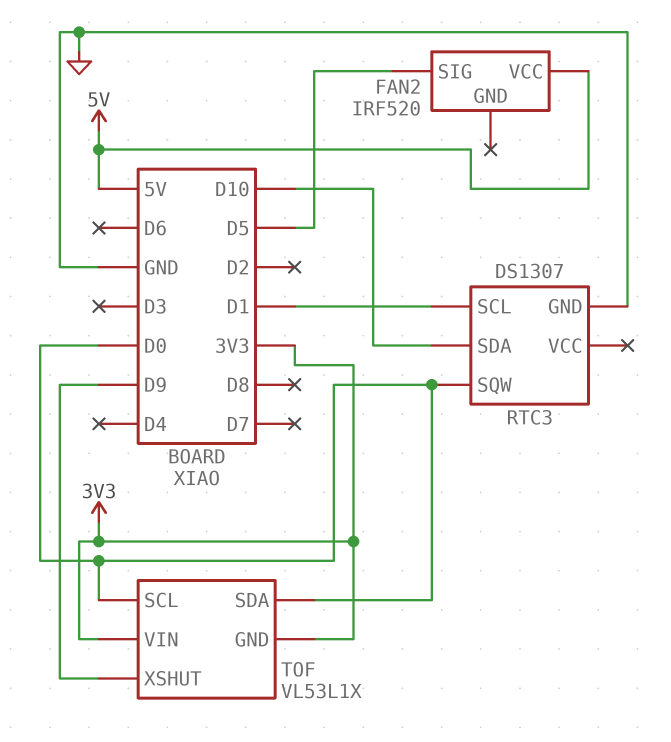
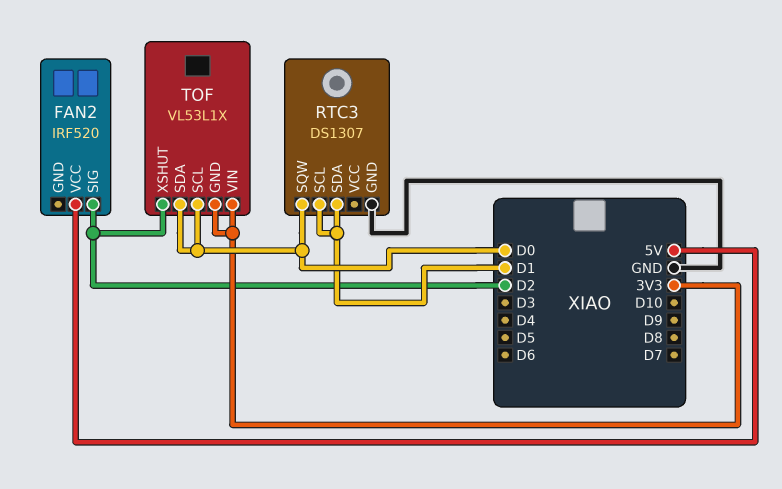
FAN2 pin SIG: D5 -> D2
RTC3 pin SDA: D10 -> D1
TOF pin XSHUT: D9 -> D2

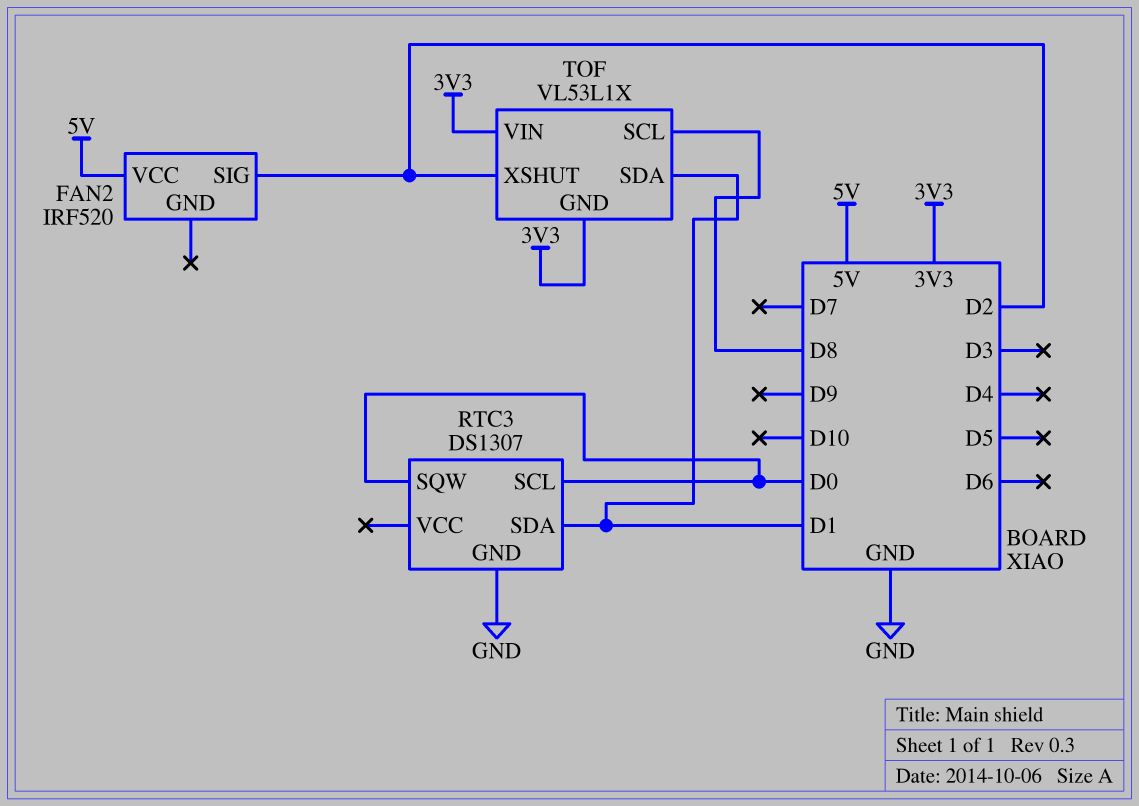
RTC3 pin SCL: D1 -> D0
TOF pin SCL: D0 -> D8
TOF pin SDA: D0 -> D1

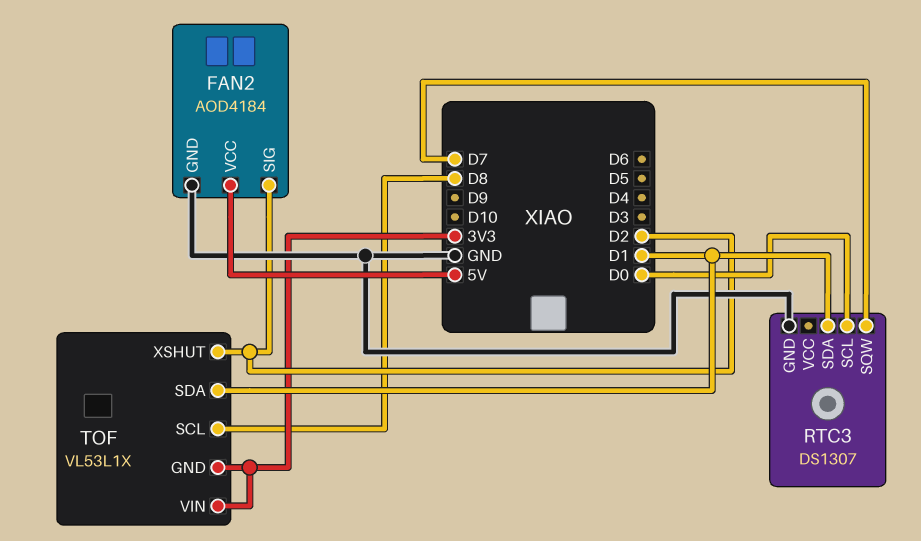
FAN2: IRF520 -> AOD4184
FAN2 pin GND: none -> GND
RTC3 pin SQW: D0 -> D7

